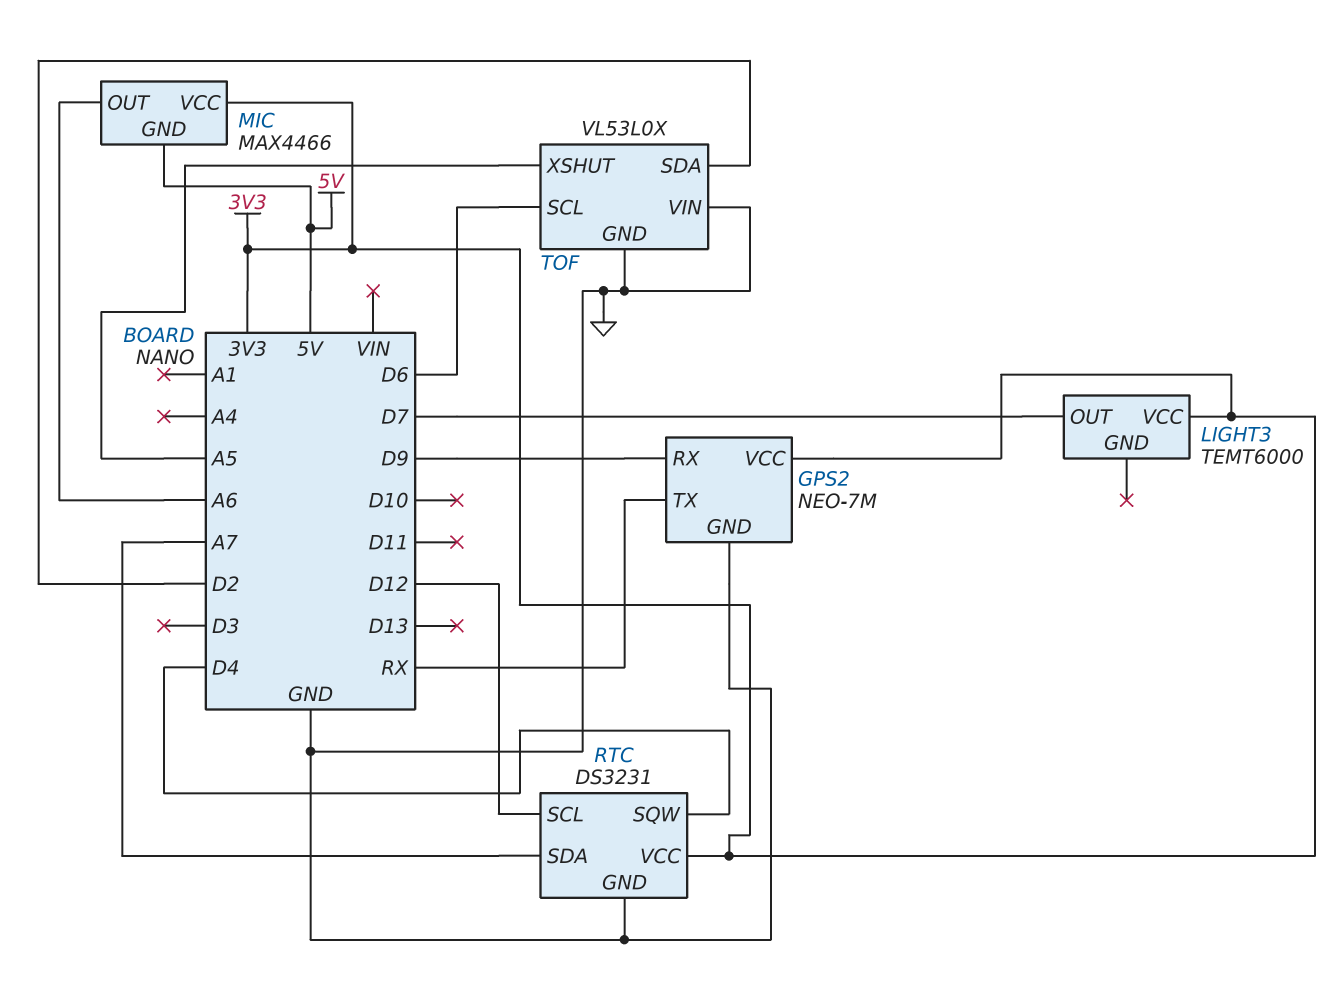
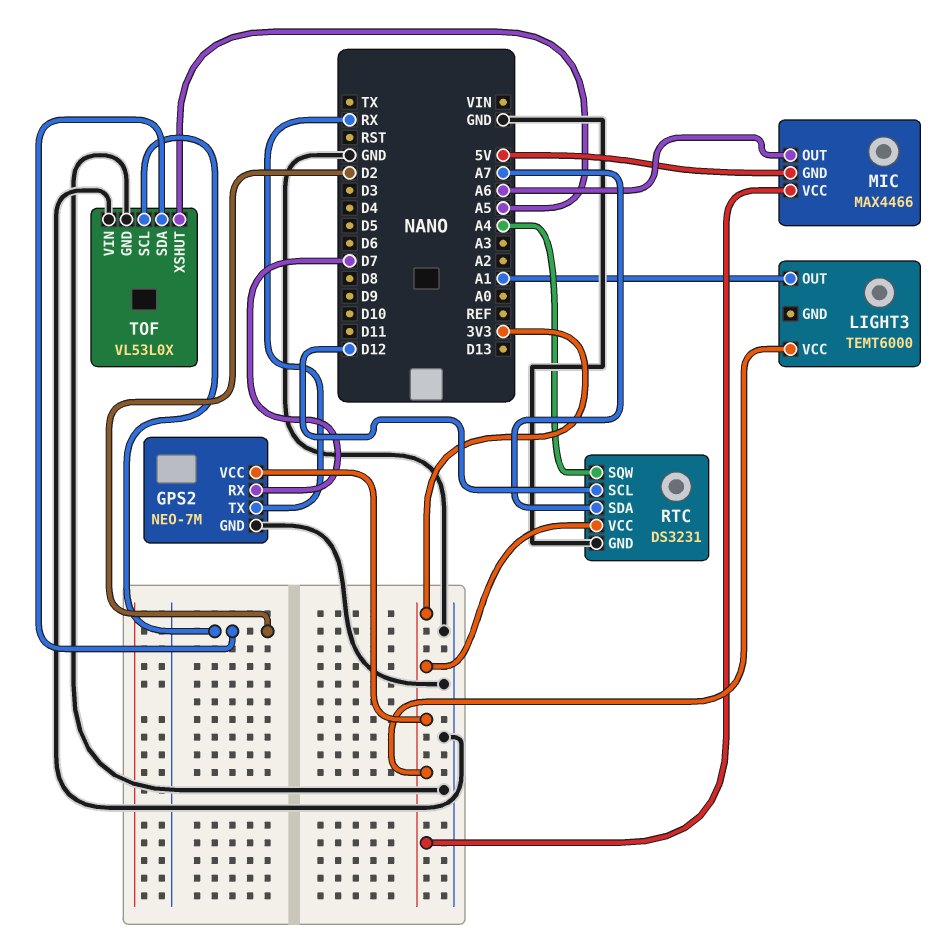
GPS2 pin RX: D9 -> D7
LIGHT3 pin OUT: D7 -> A1
RTC pin SQW: D4 -> A4
TOF pin SCL: D6 -> D2

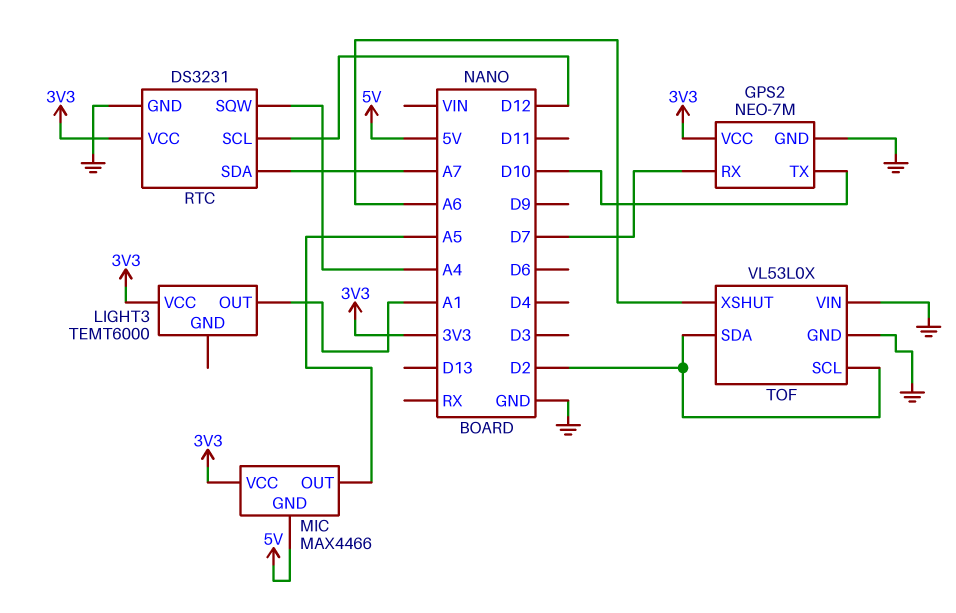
GPS2 pin TX: RX -> D10
MIC pin OUT: A6 -> A5
TOF pin XSHUT: A5 -> A6

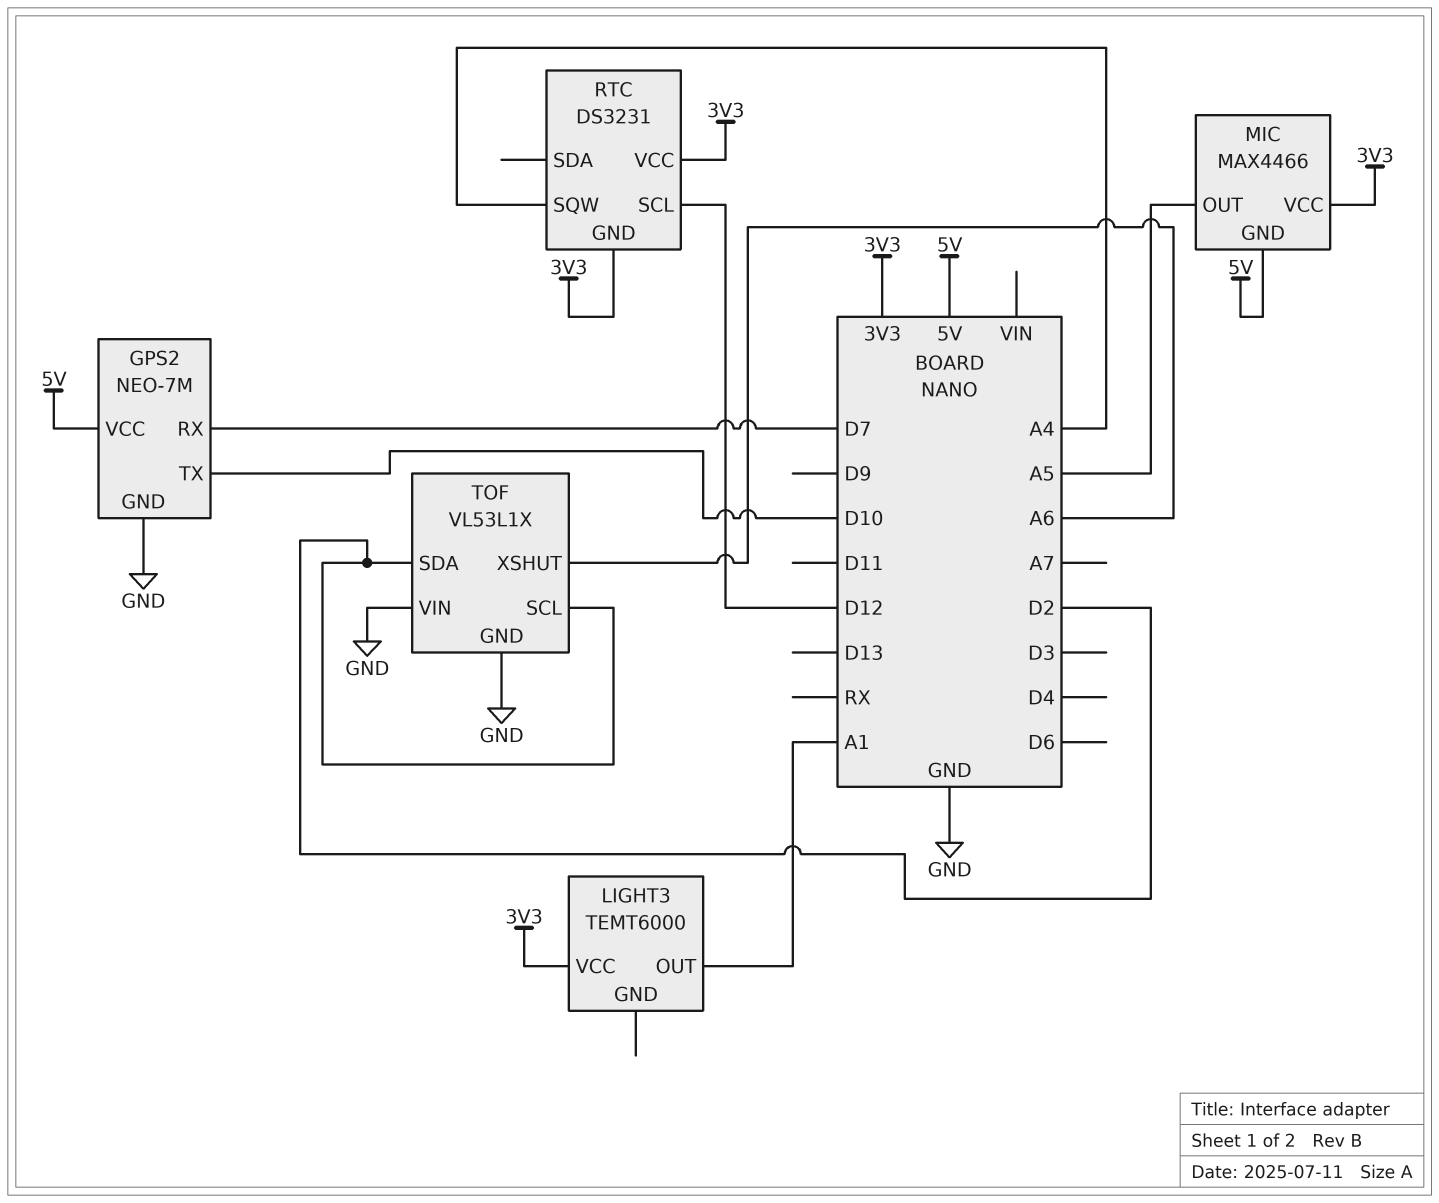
GPS2 pin VCC: 3V3 -> 5V
RTC pin GND: GND -> 3V3
RTC pin SDA: A7 -> none
TOF: VL53L0X -> VL53L1X

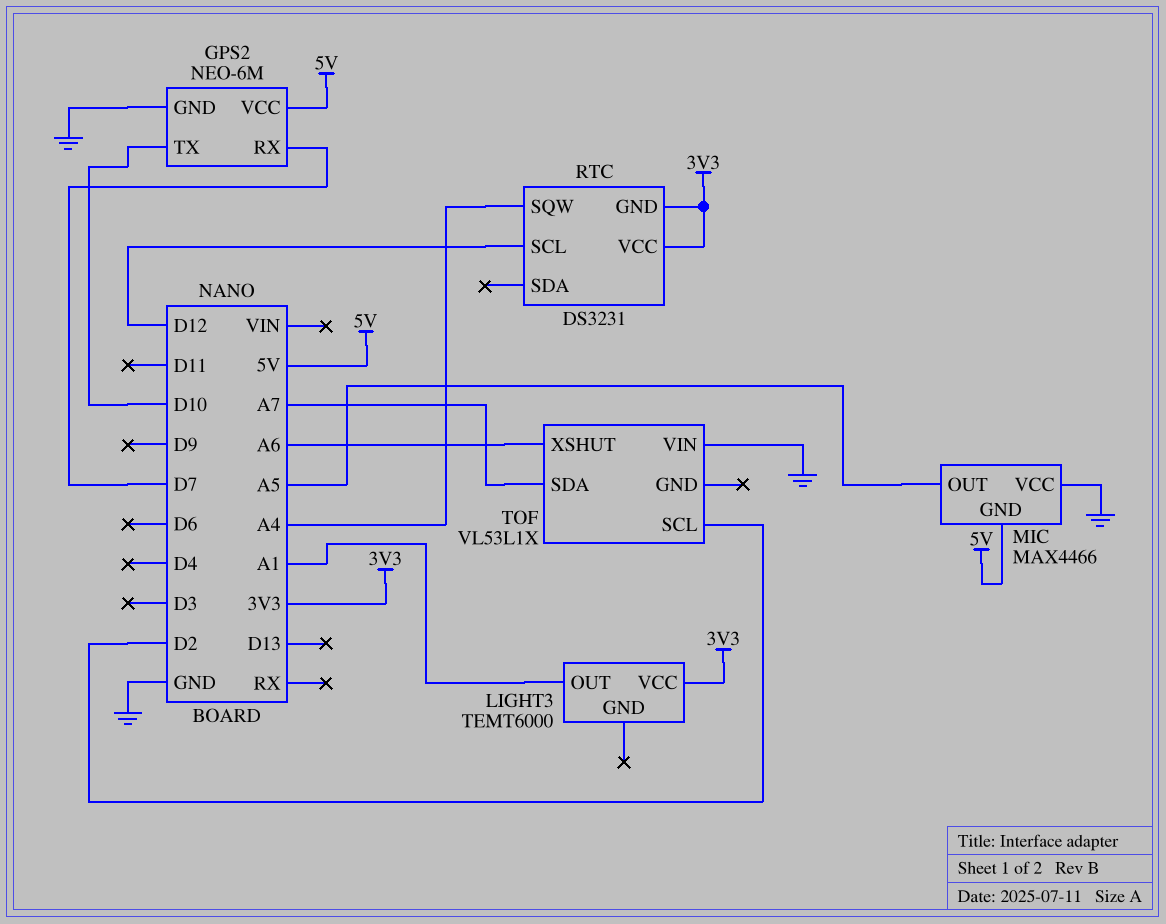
GPS2: NEO-7M -> NEO-6M
MIC pin VCC: 3V3 -> GND
TOF pin GND: GND -> none
TOF pin SDA: D2 -> A7

